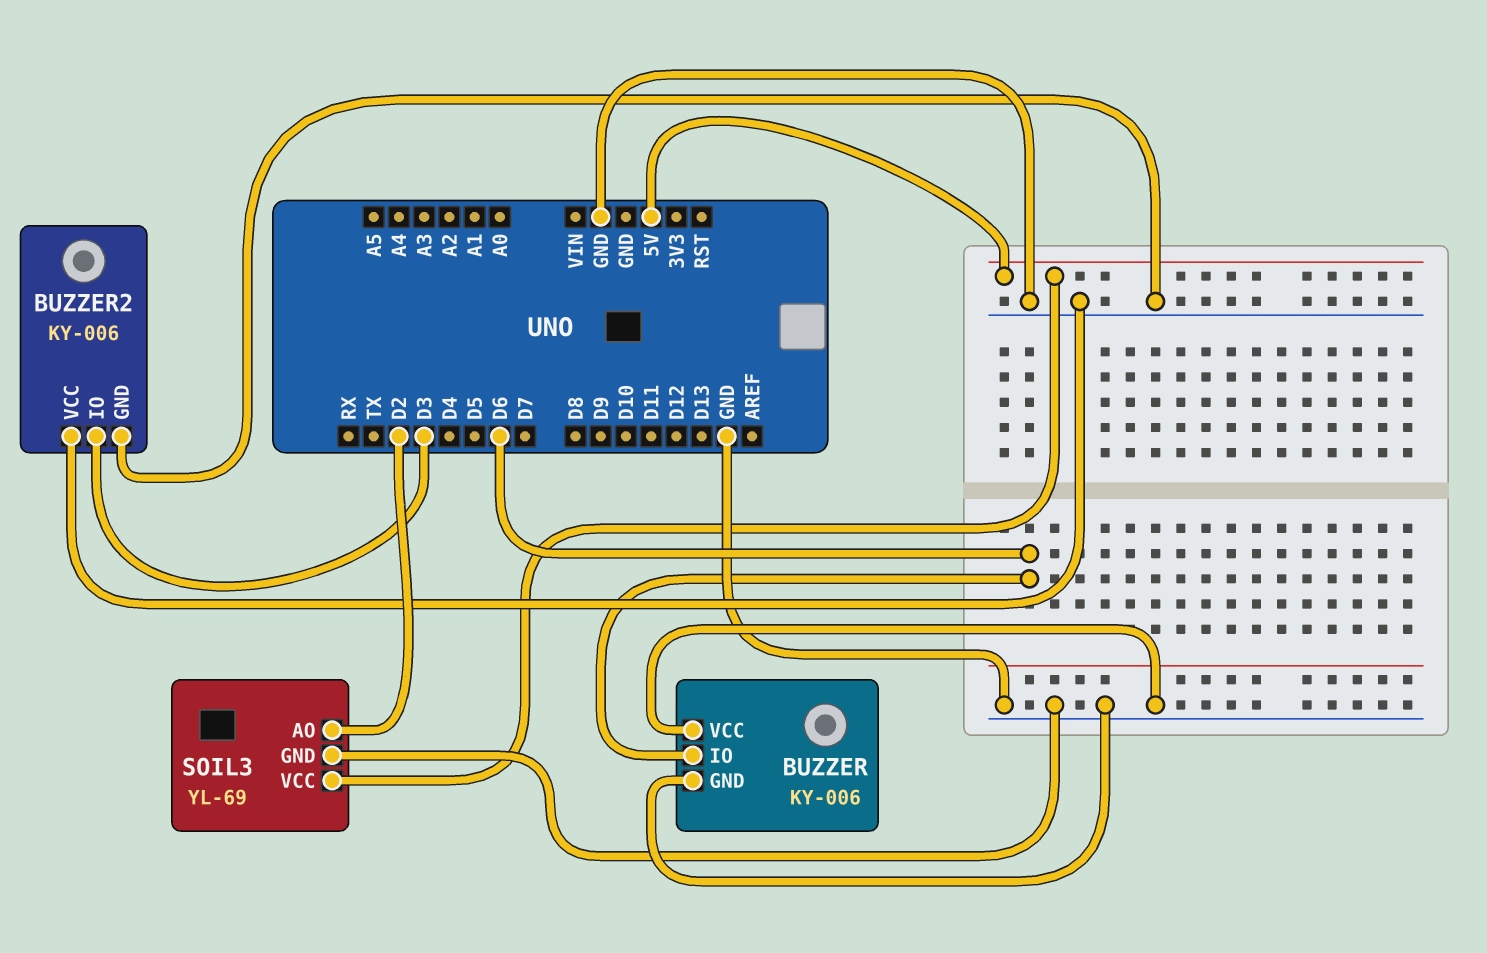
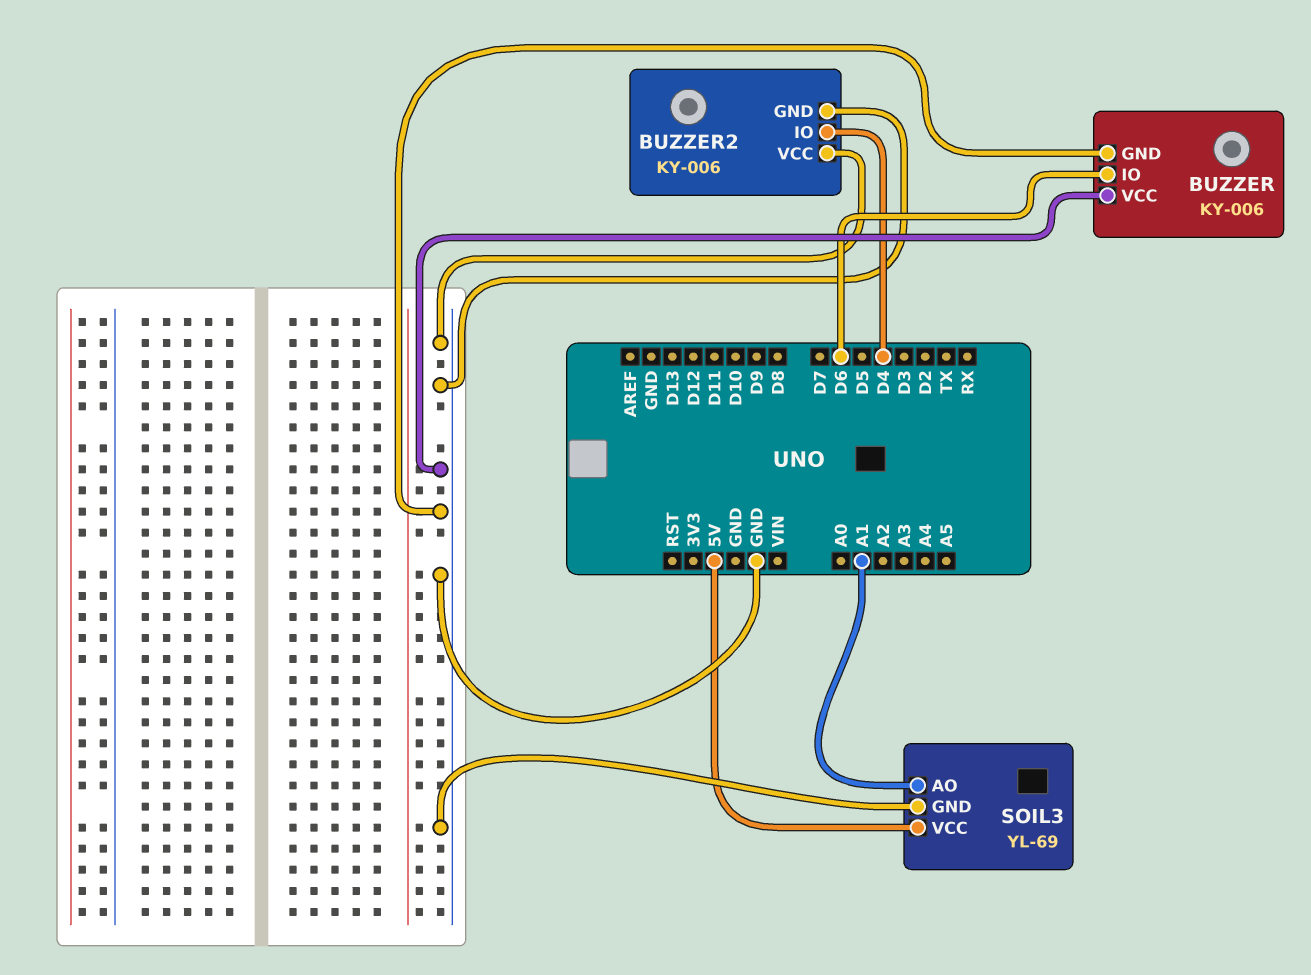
BUZZER2 pin IO: D3 -> D4
SOIL3 pin AO: D2 -> A1

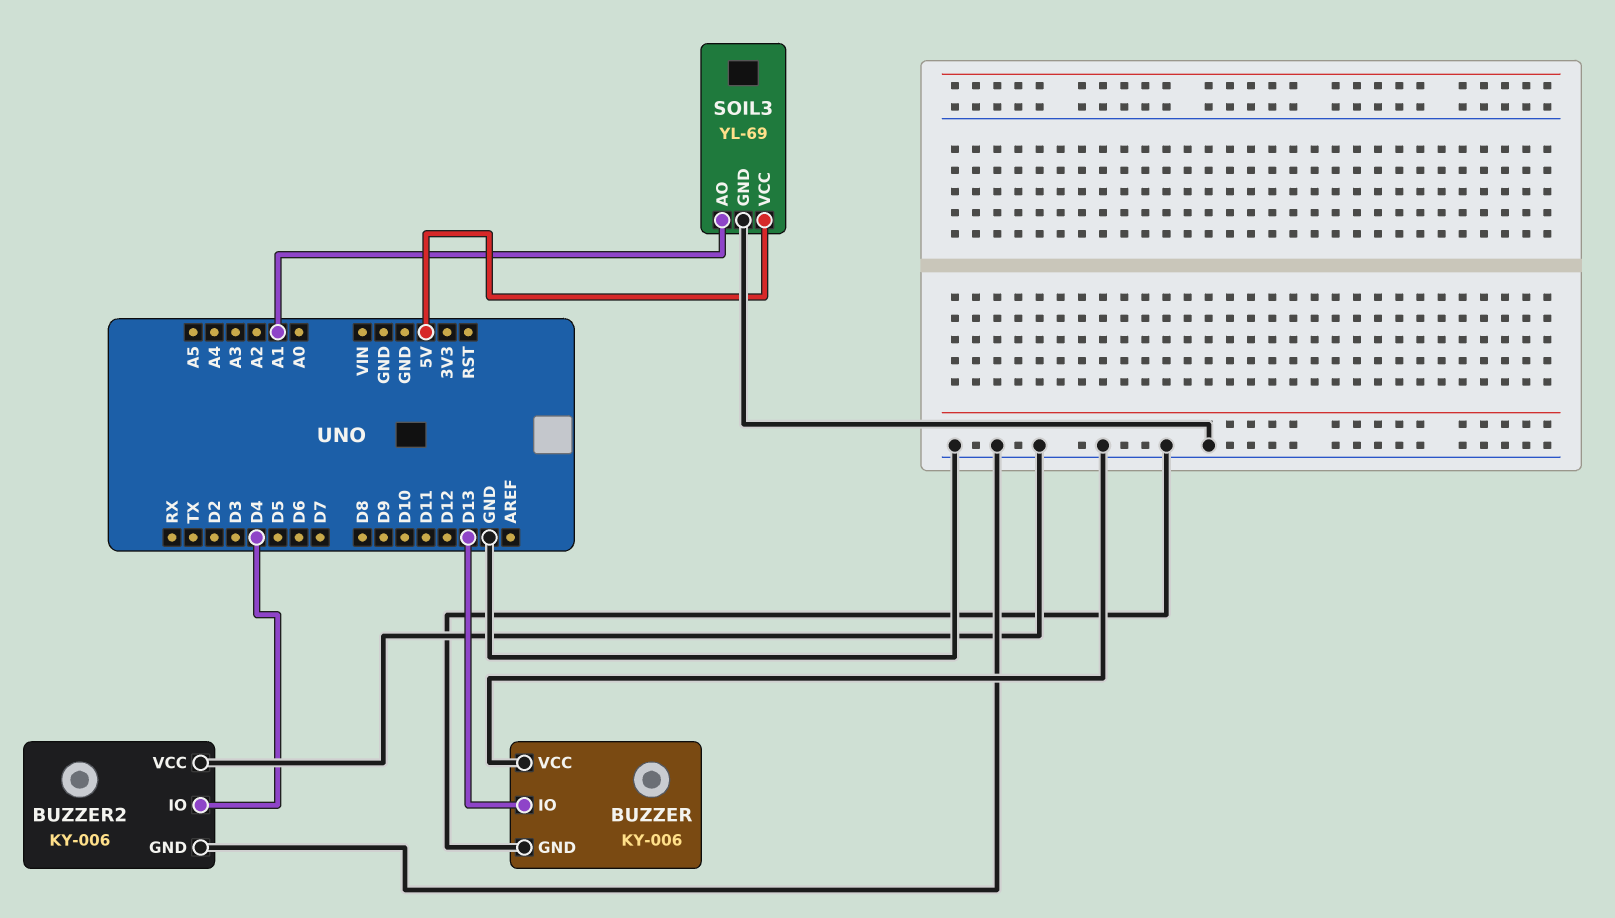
BUZZER pin IO: D6 -> D13

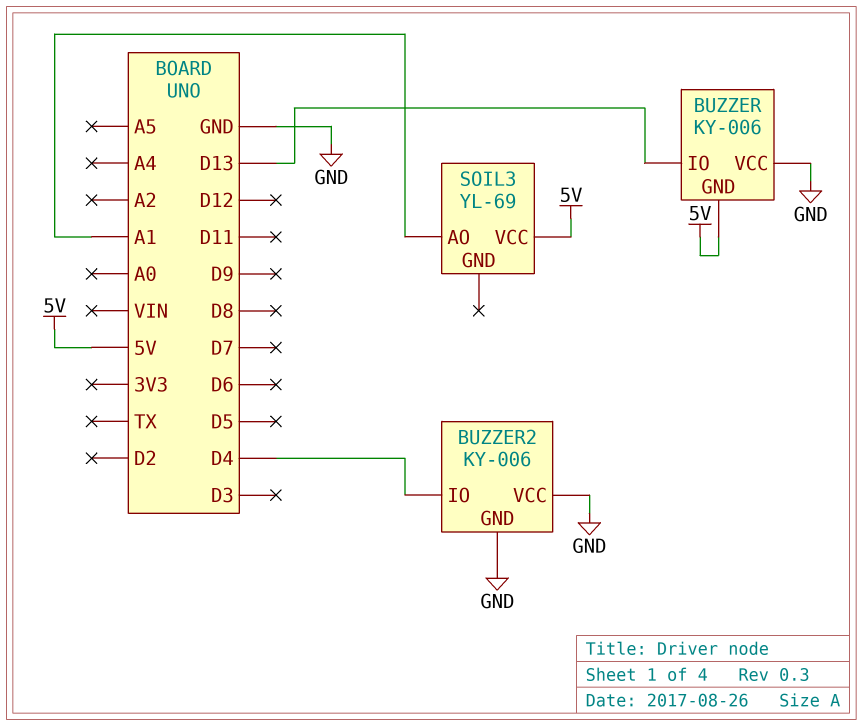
BUZZER pin GND: GND -> 5V
SOIL3 pin GND: GND -> none

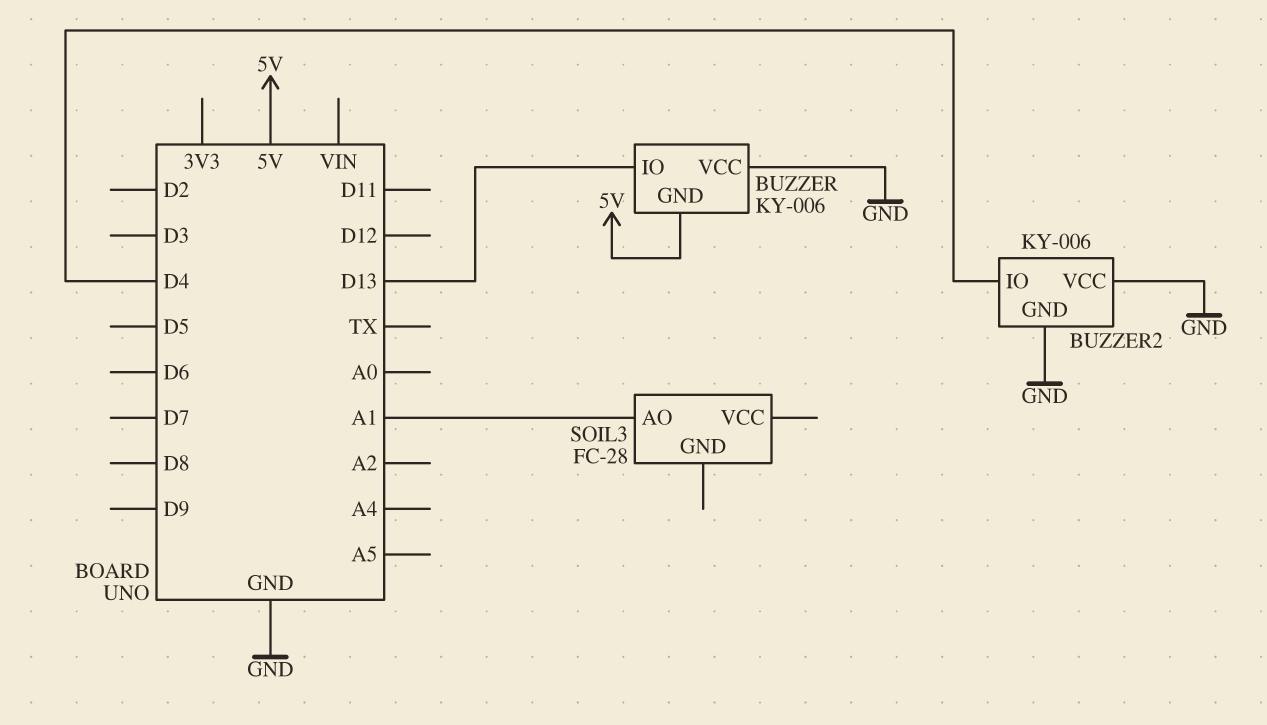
SOIL3: YL-69 -> FC-28
SOIL3 pin VCC: 5V -> none

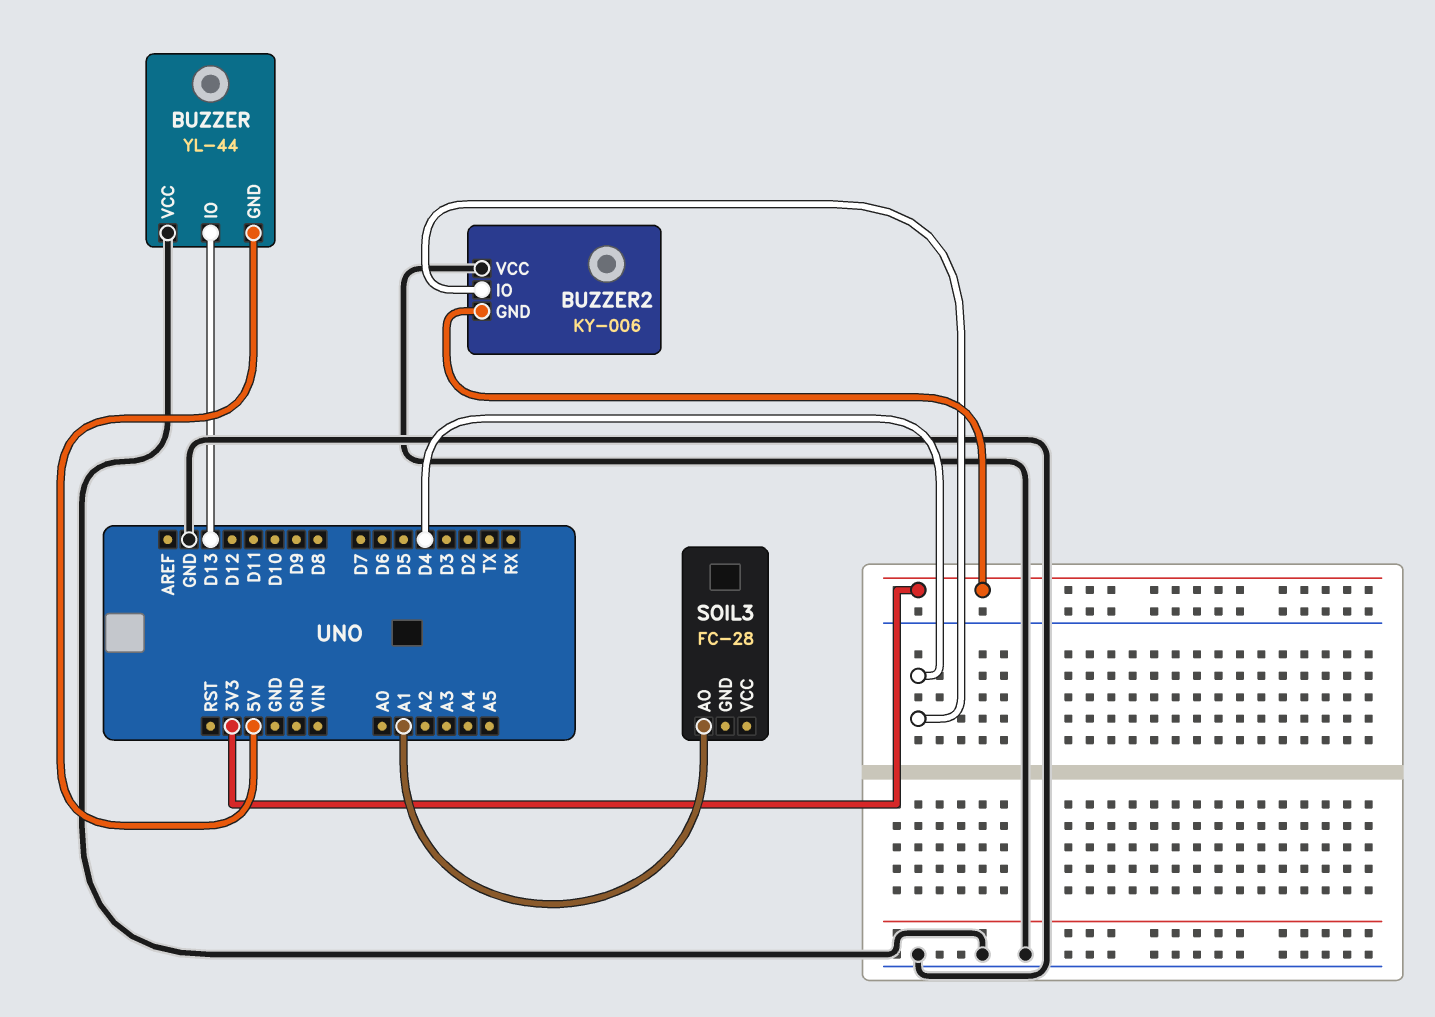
BUZZER: KY-006 -> YL-44
BUZZER2 pin GND: GND -> 3V3

